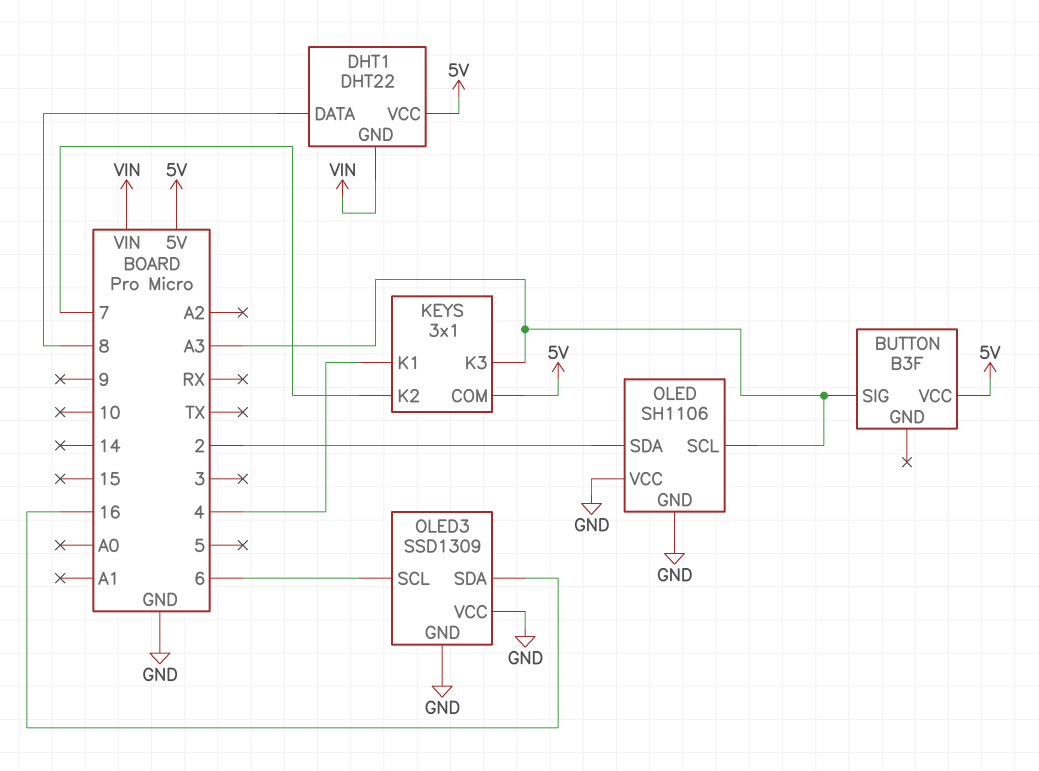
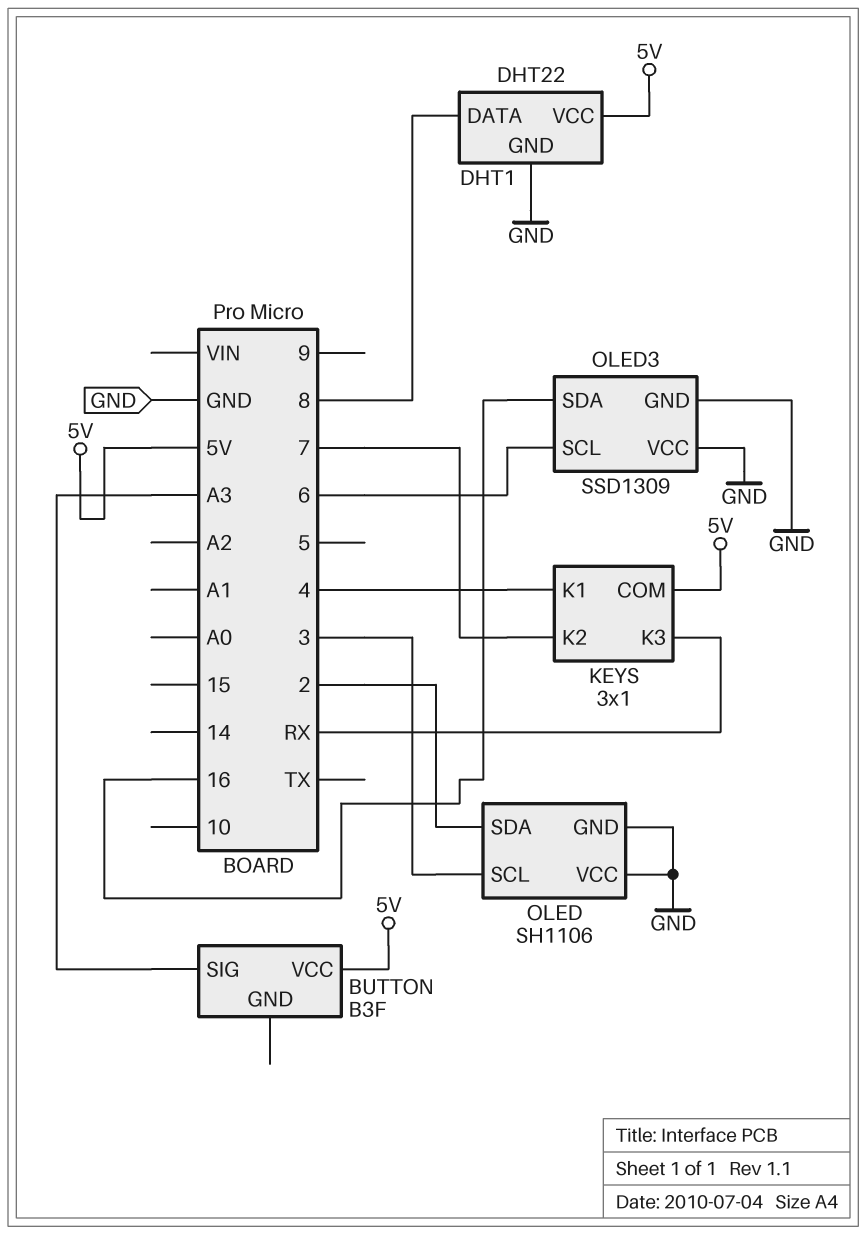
DHT1 pin GND: VIN -> GND
KEYS pin K3: A3 -> RX
OLED pin SCL: A3 -> 3

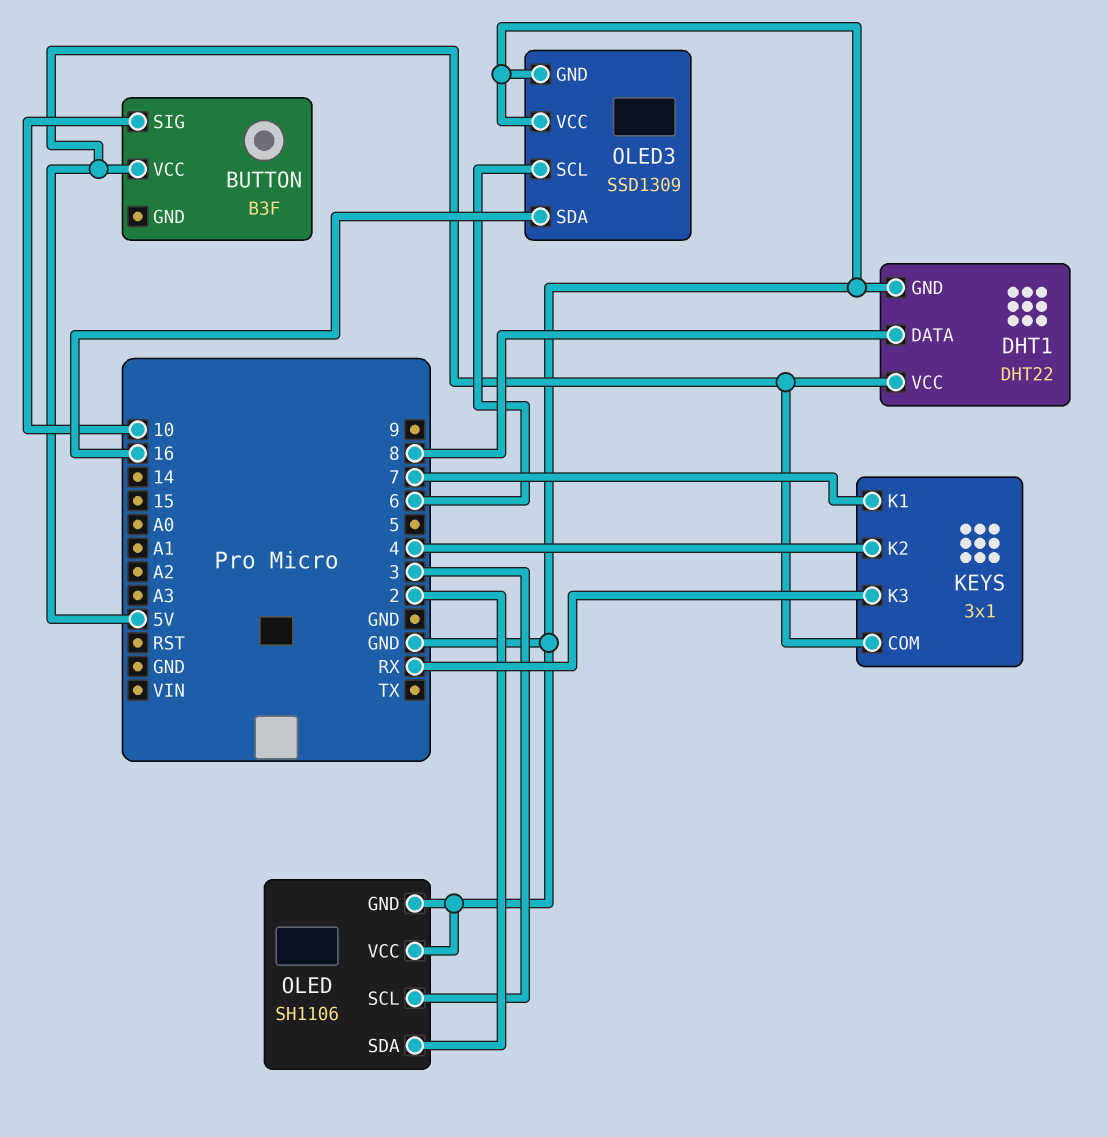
BUTTON pin SIG: A3 -> 10
KEYS pin K1: 4 -> 7
KEYS pin K2: 7 -> 4

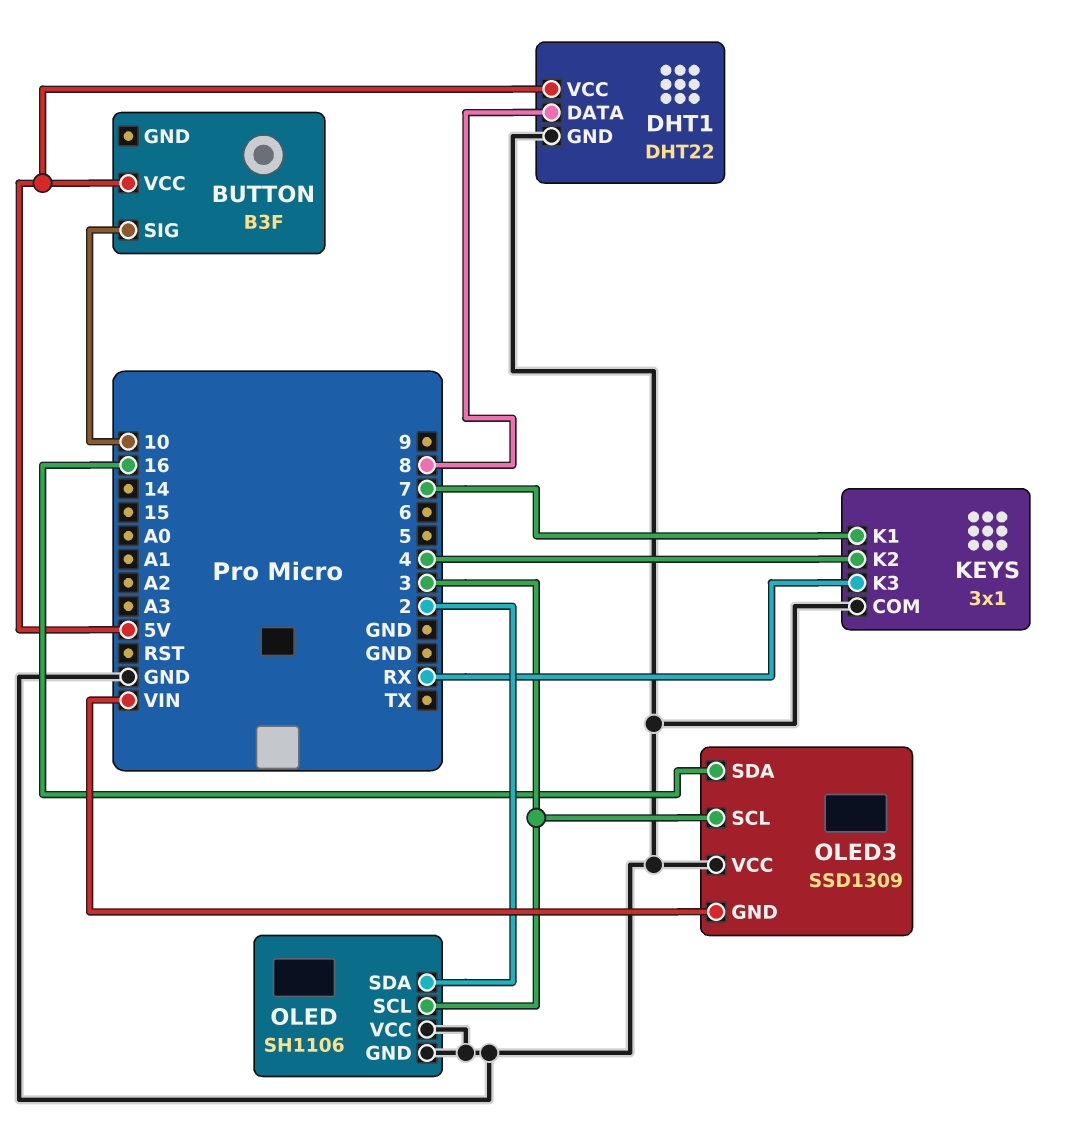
KEYS pin COM: 5V -> GND
OLED3 pin GND: GND -> VIN
OLED3 pin SCL: 6 -> 3

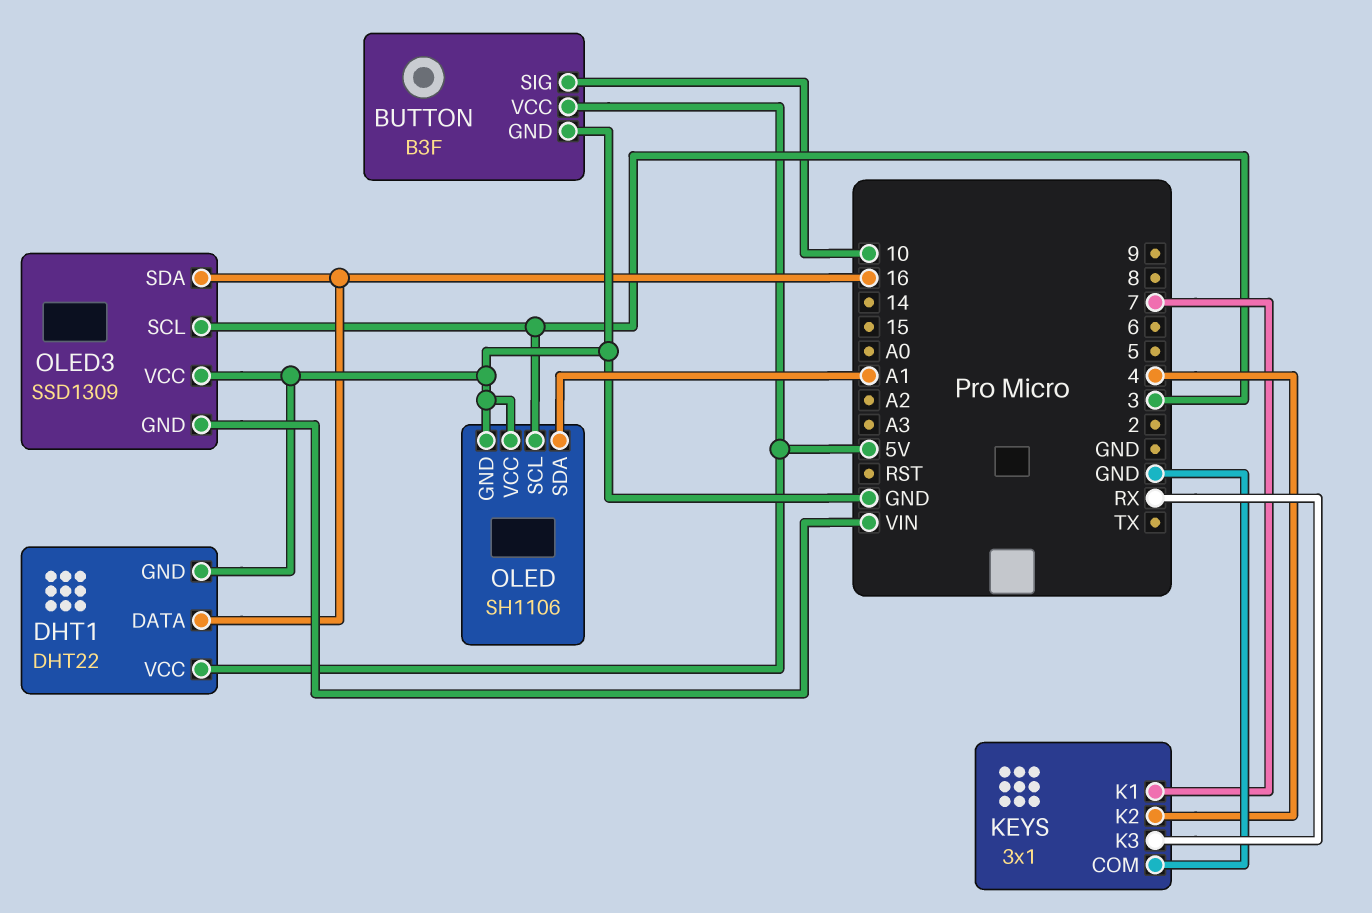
BUTTON pin GND: none -> GND
DHT1 pin DATA: 8 -> 16
OLED pin SDA: 2 -> A1

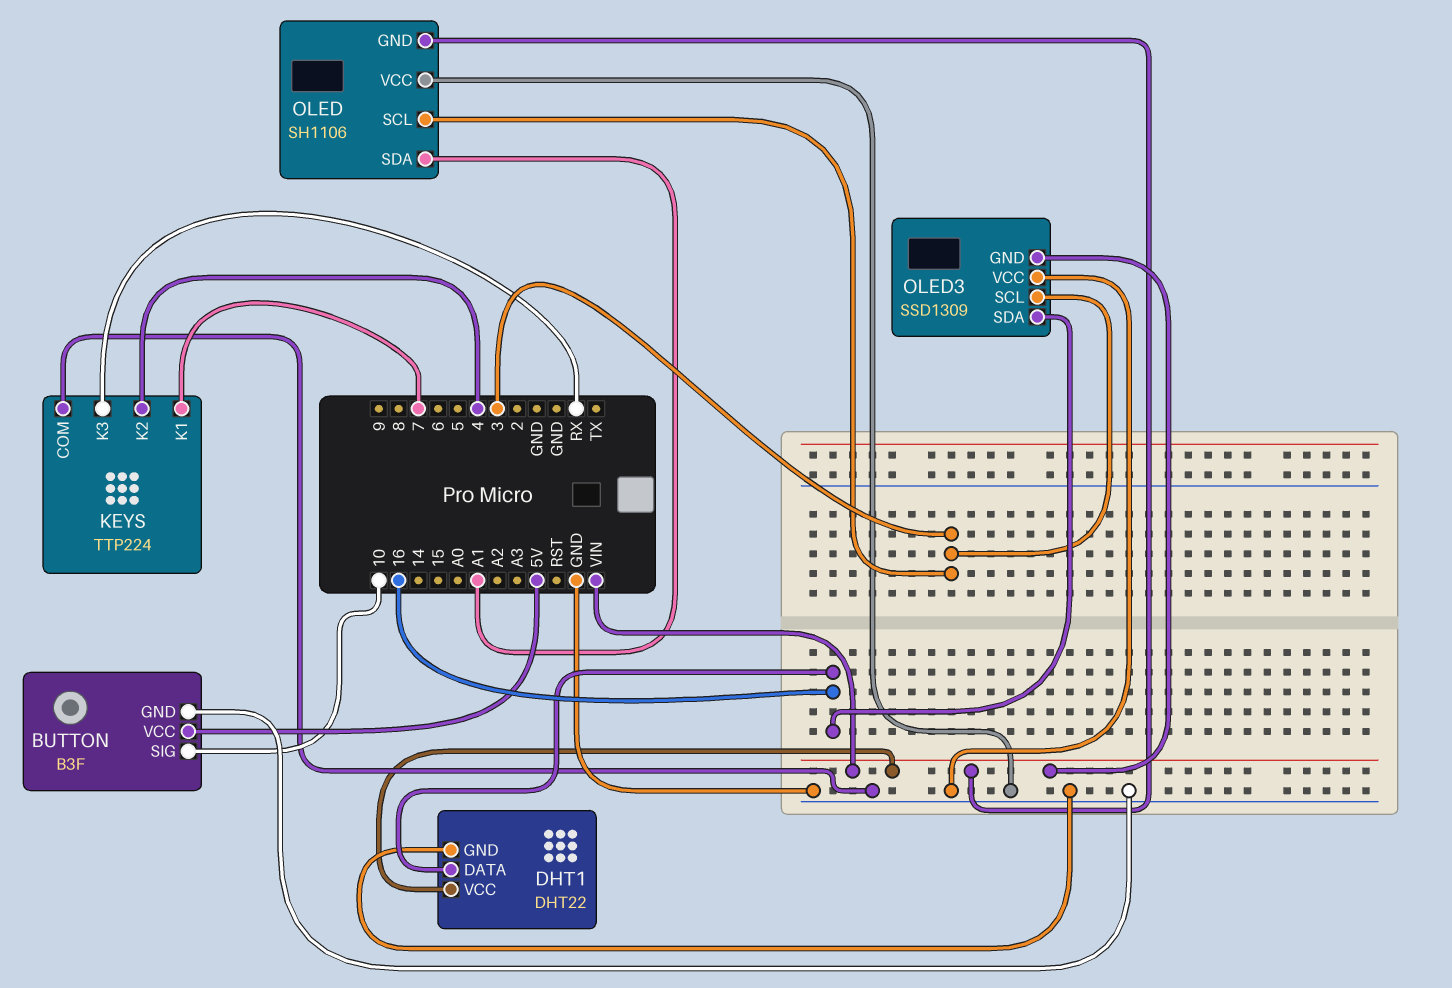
DHT1 pin VCC: 5V -> VIN
KEYS: 3x1 -> TTP224
OLED pin GND: GND -> VIN

